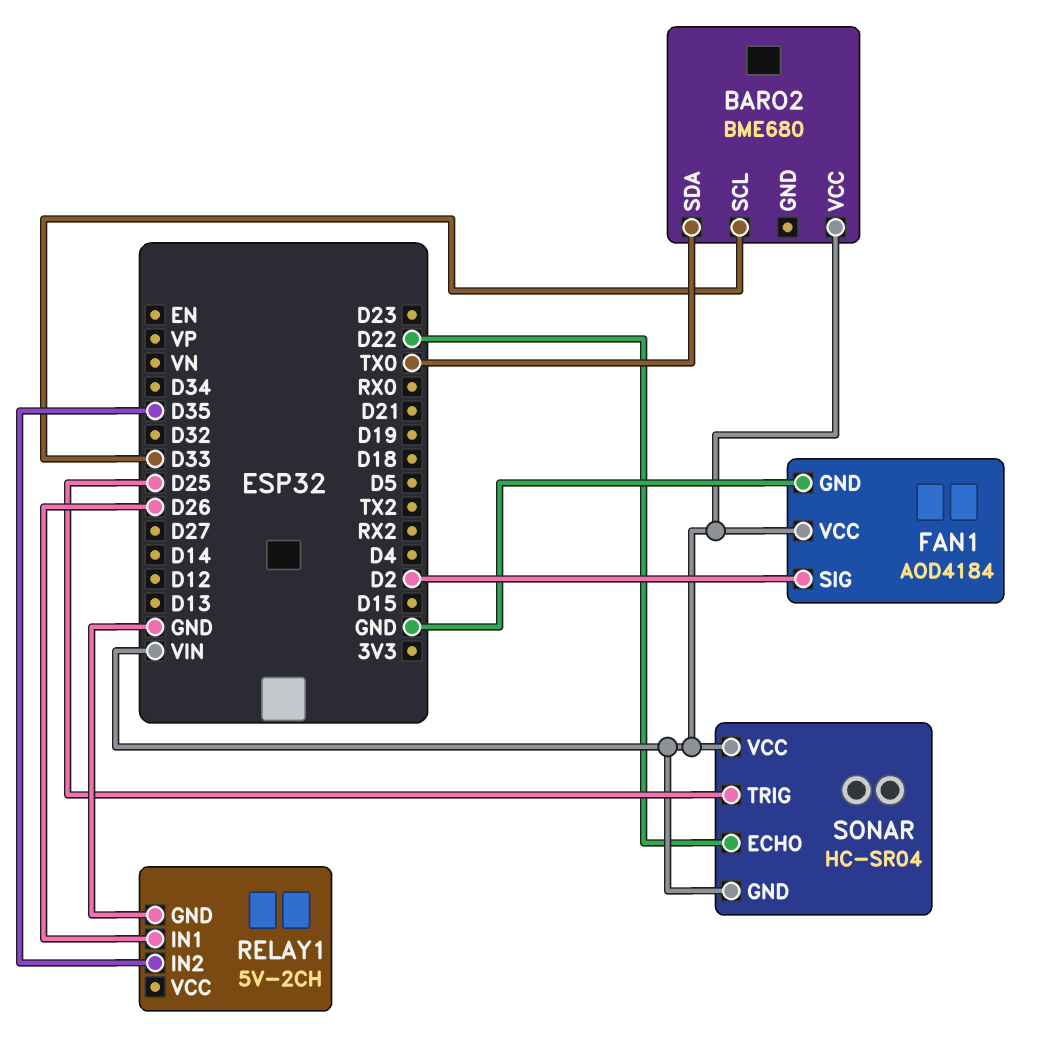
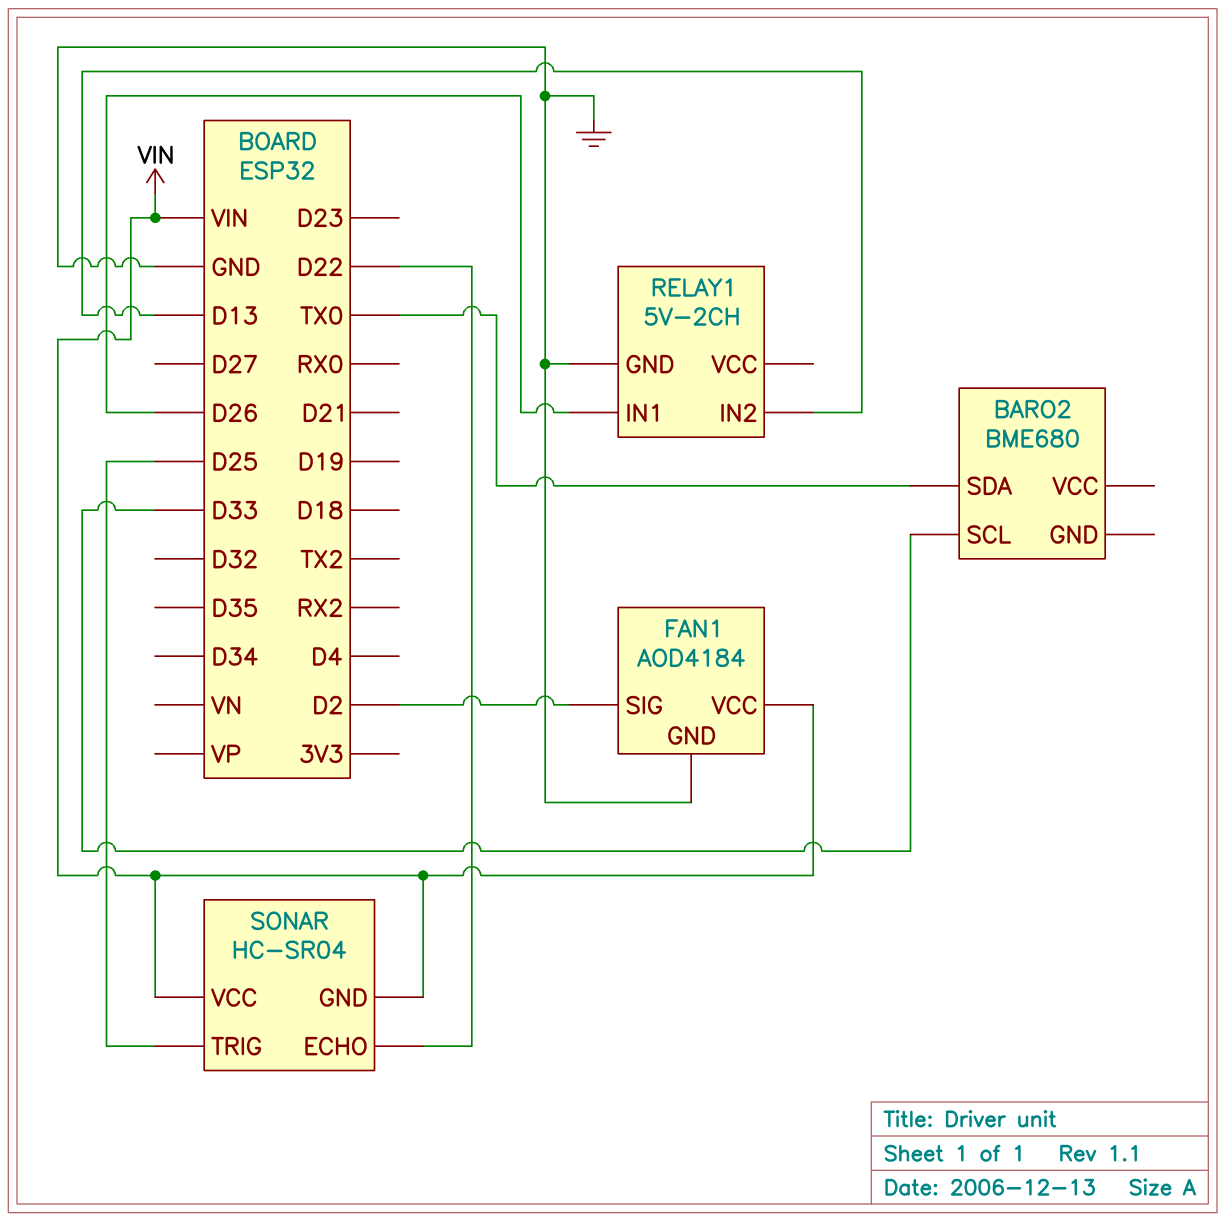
BARO2 pin VCC: VIN -> none
RELAY1 pin IN2: D35 -> D13

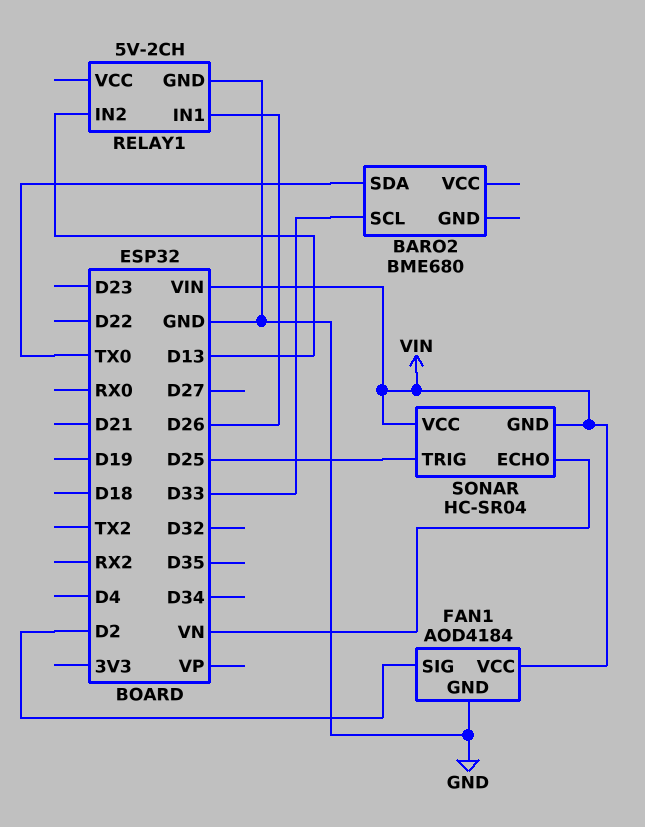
SONAR pin ECHO: D22 -> VN

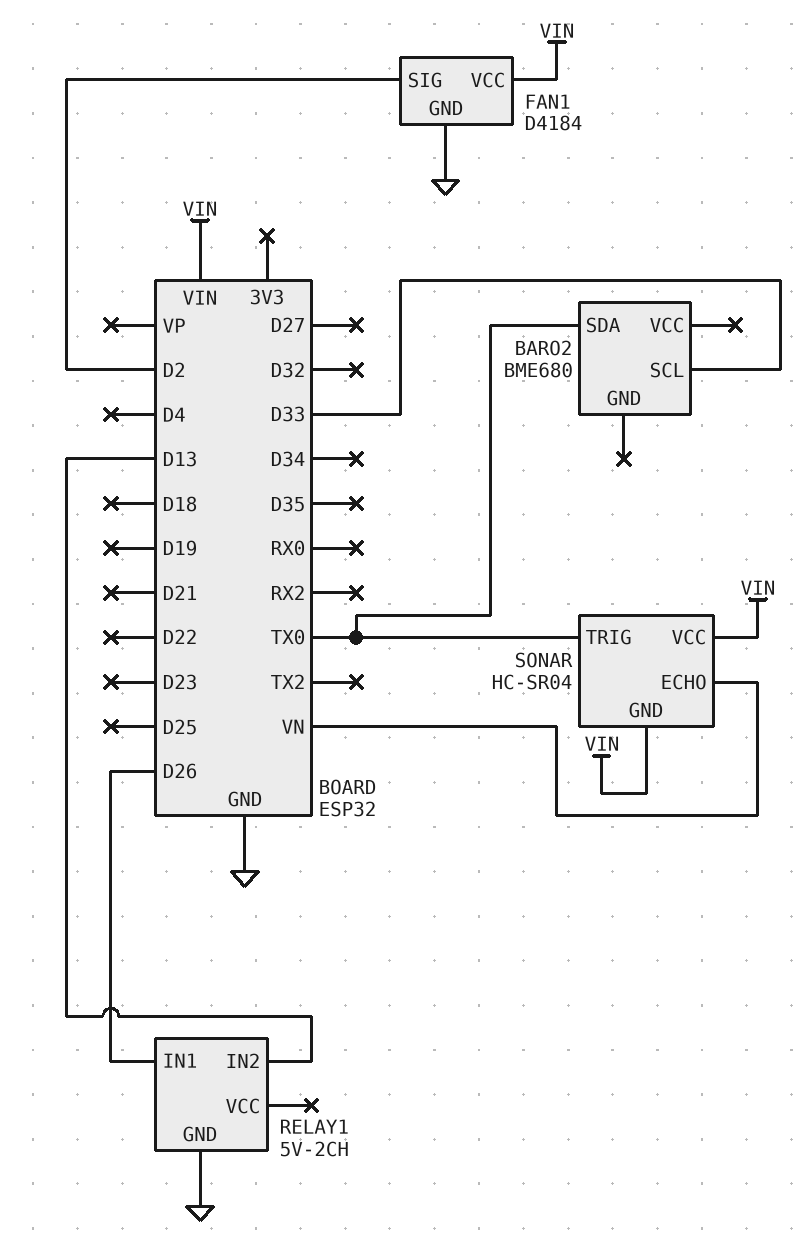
FAN1: AOD4184 -> D4184
SONAR pin TRIG: D25 -> TX0

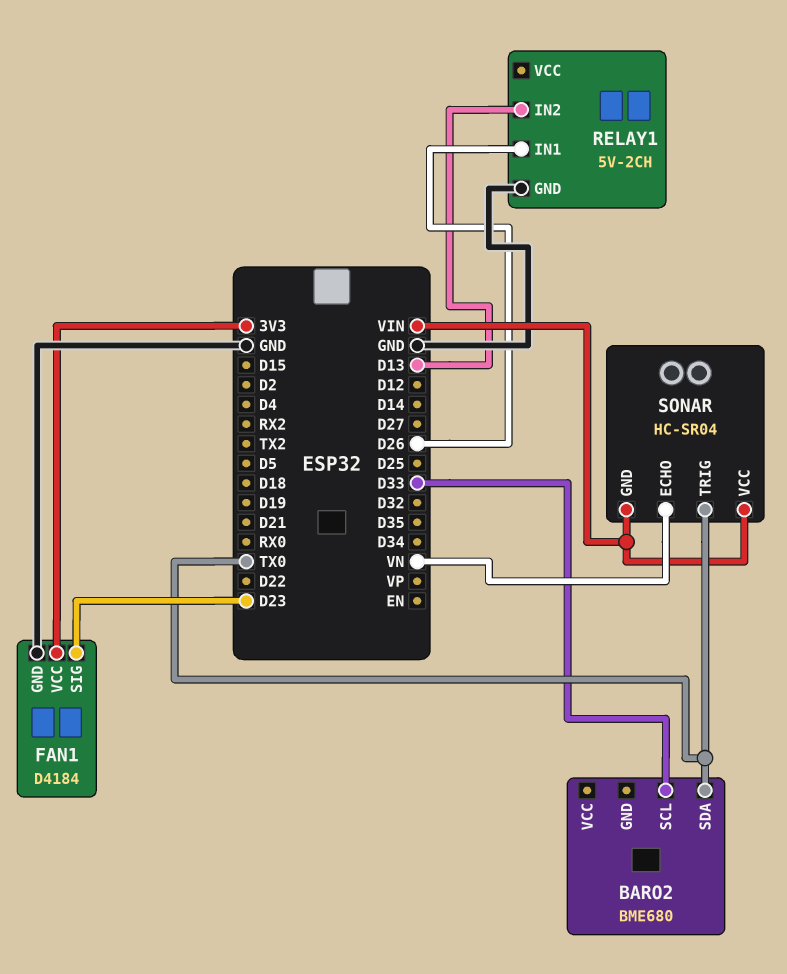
FAN1 pin SIG: D2 -> D23
FAN1 pin VCC: VIN -> 3V3

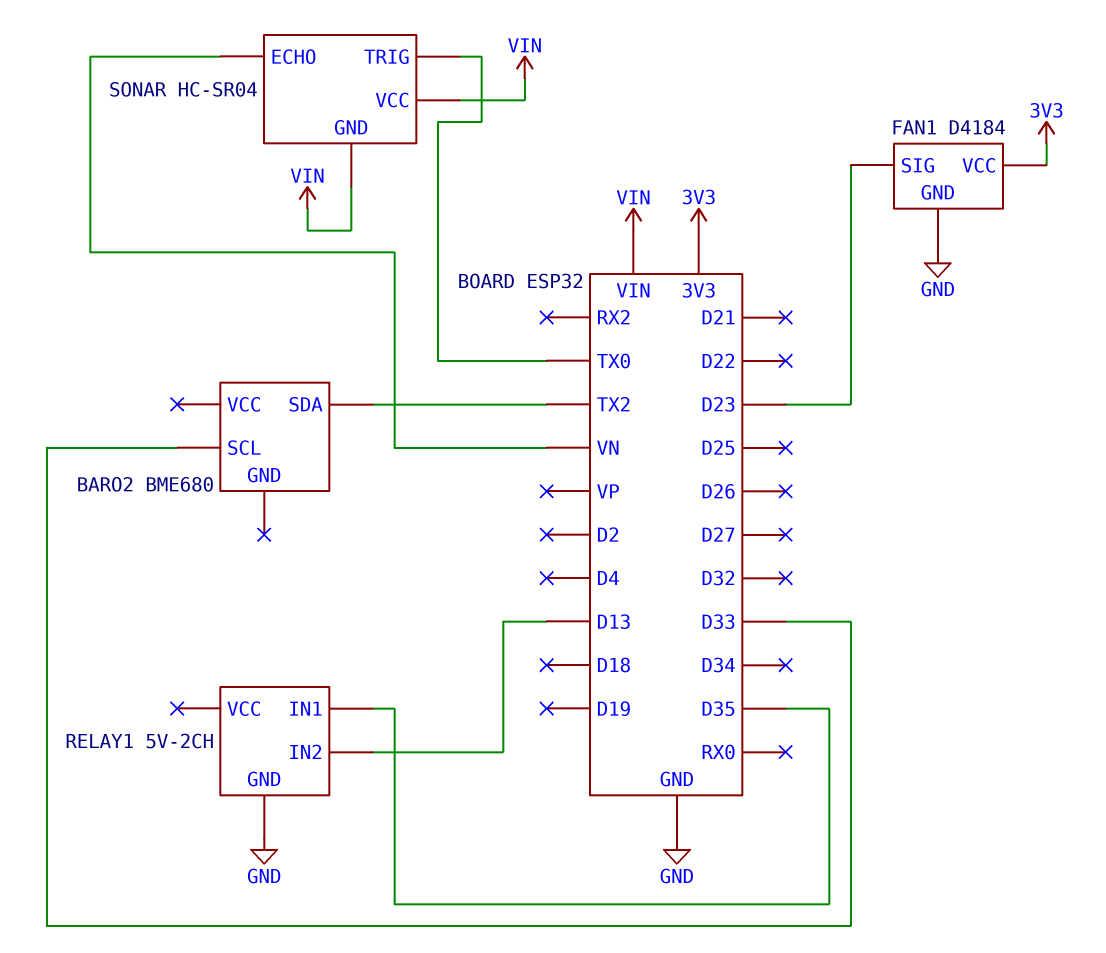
BARO2 pin SDA: TX0 -> TX2
RELAY1 pin IN1: D26 -> D35

